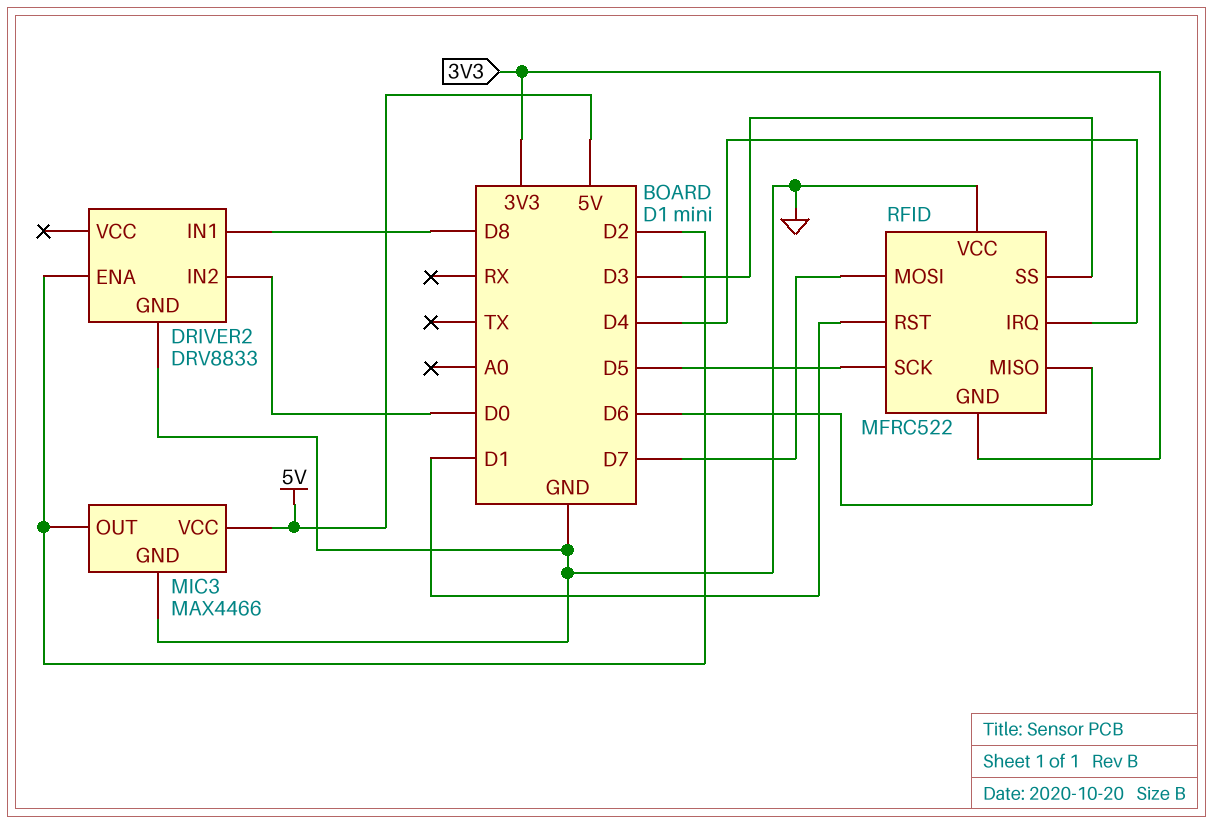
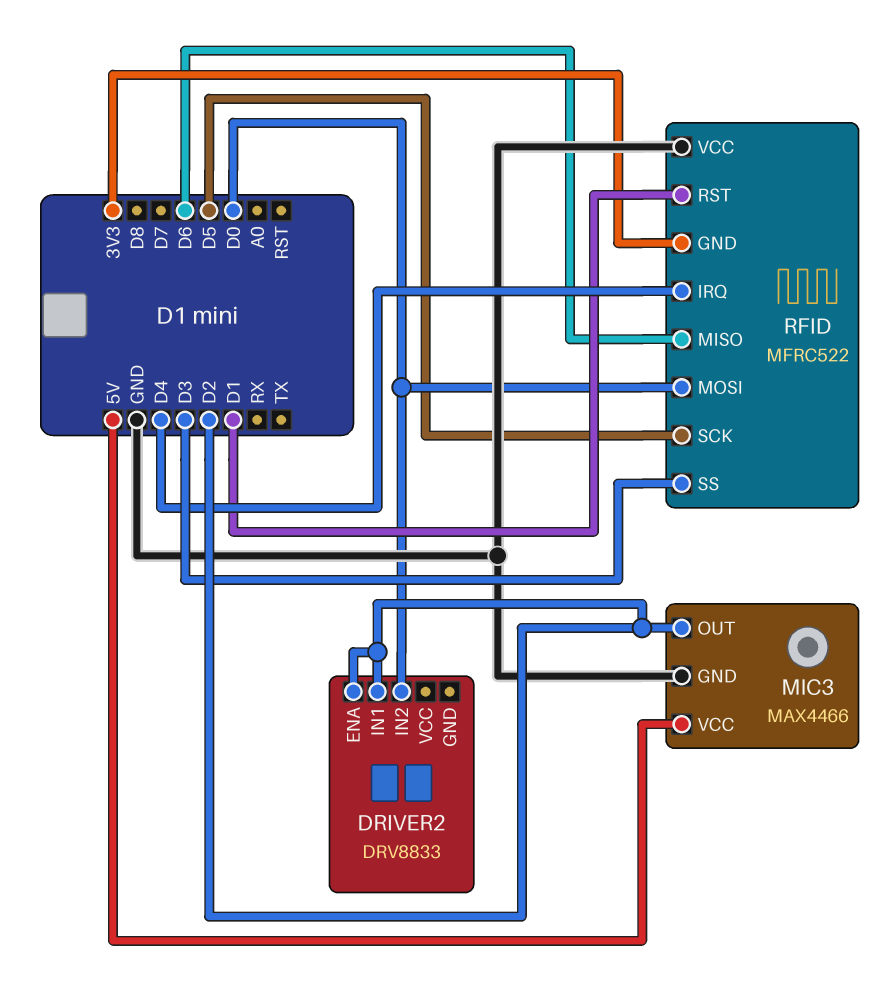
DRIVER2 pin GND: GND -> none
DRIVER2 pin IN1: D8 -> D2
RFID pin MOSI: D7 -> D0

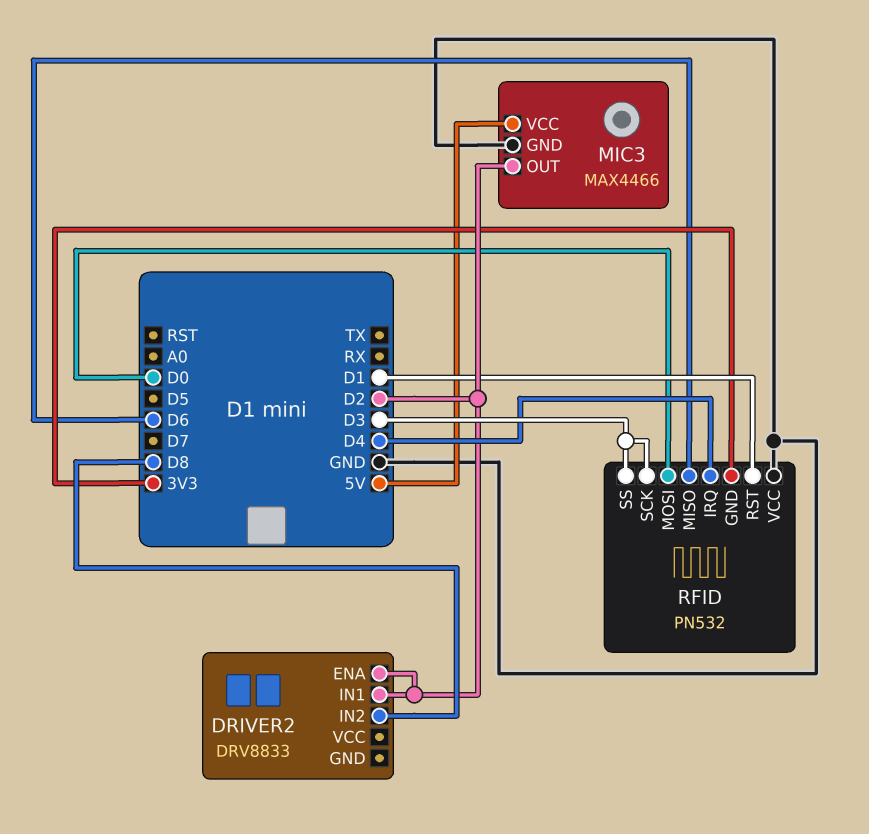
DRIVER2 pin IN2: D0 -> D8
RFID: MFRC522 -> PN532
RFID pin SCK: D5 -> D3

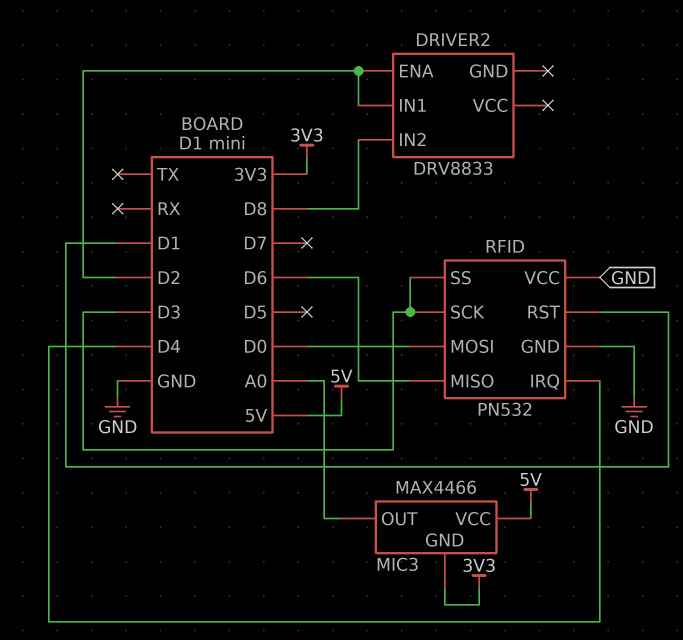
MIC3 pin GND: GND -> 3V3
MIC3 pin OUT: D2 -> A0
RFID pin GND: 3V3 -> GND

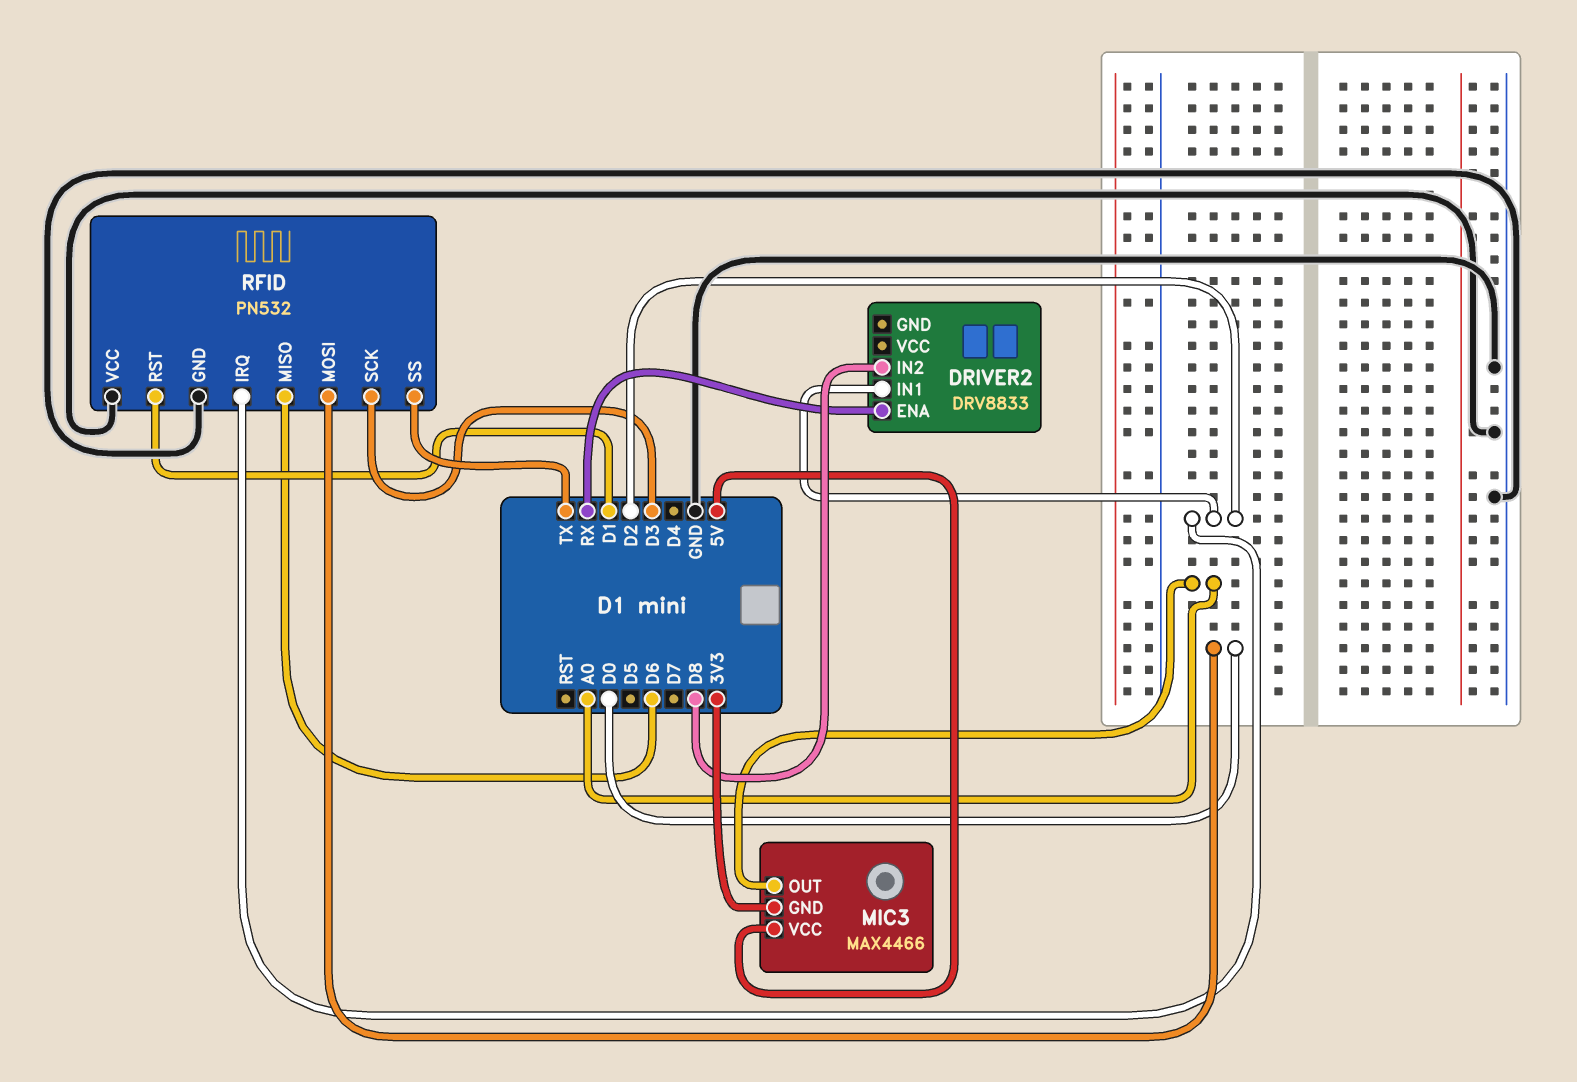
DRIVER2 pin ENA: D2 -> RX
RFID pin IRQ: D4 -> D2
RFID pin SS: D3 -> TX

